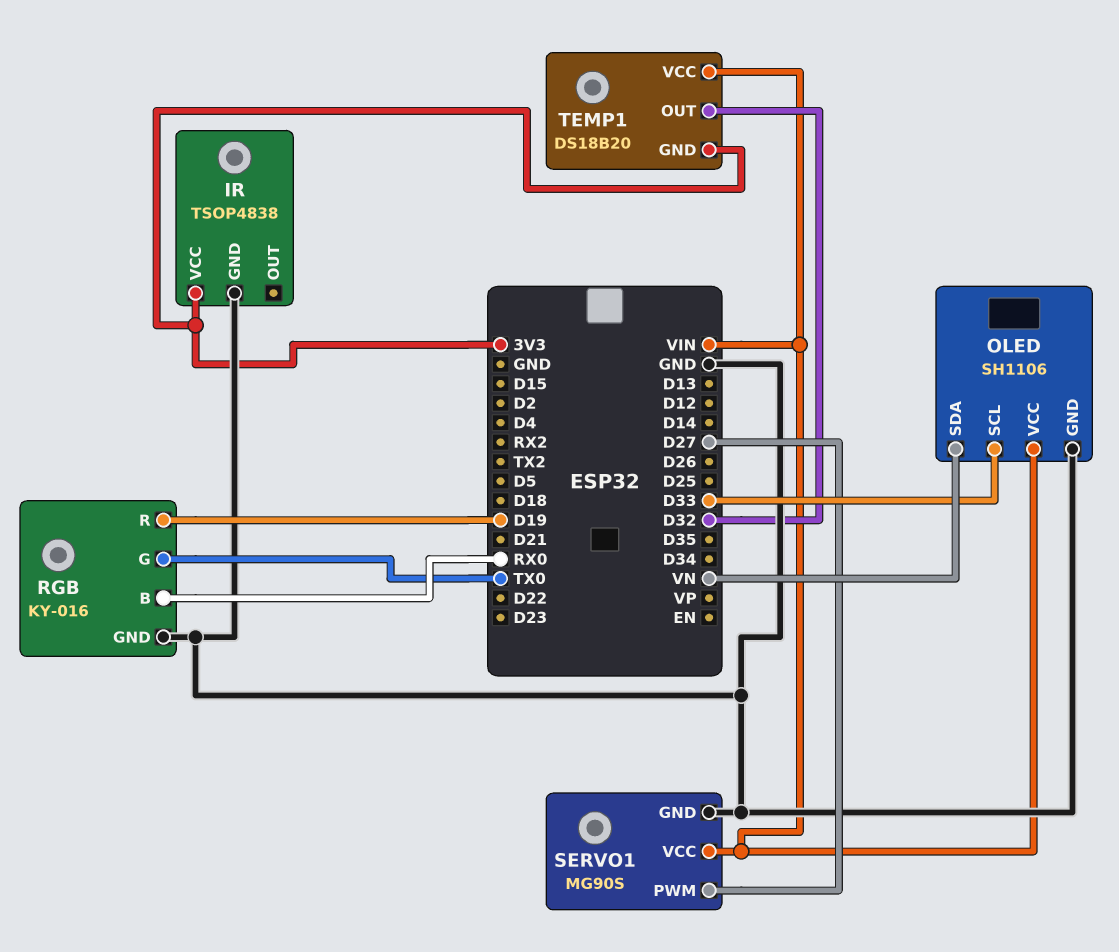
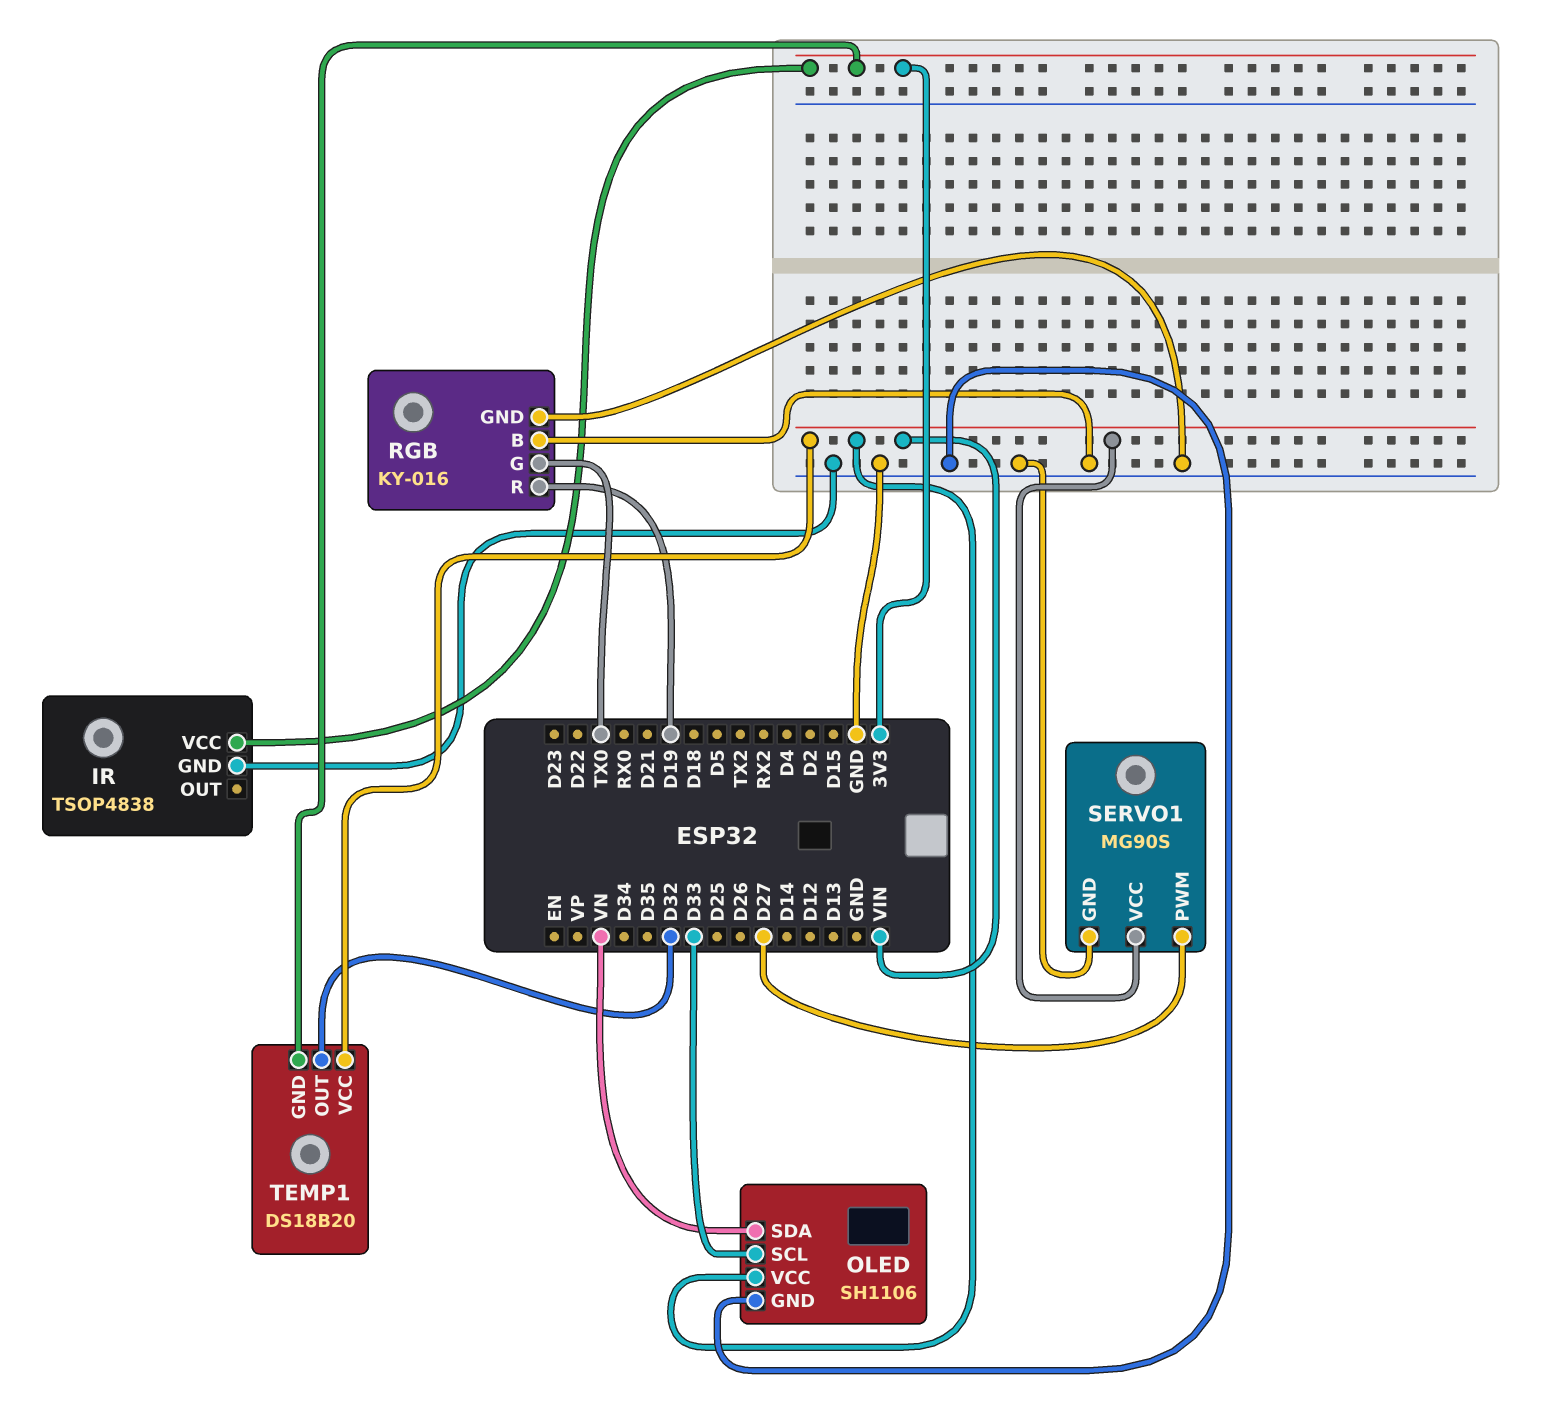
RGB pin B: RX0 -> GND

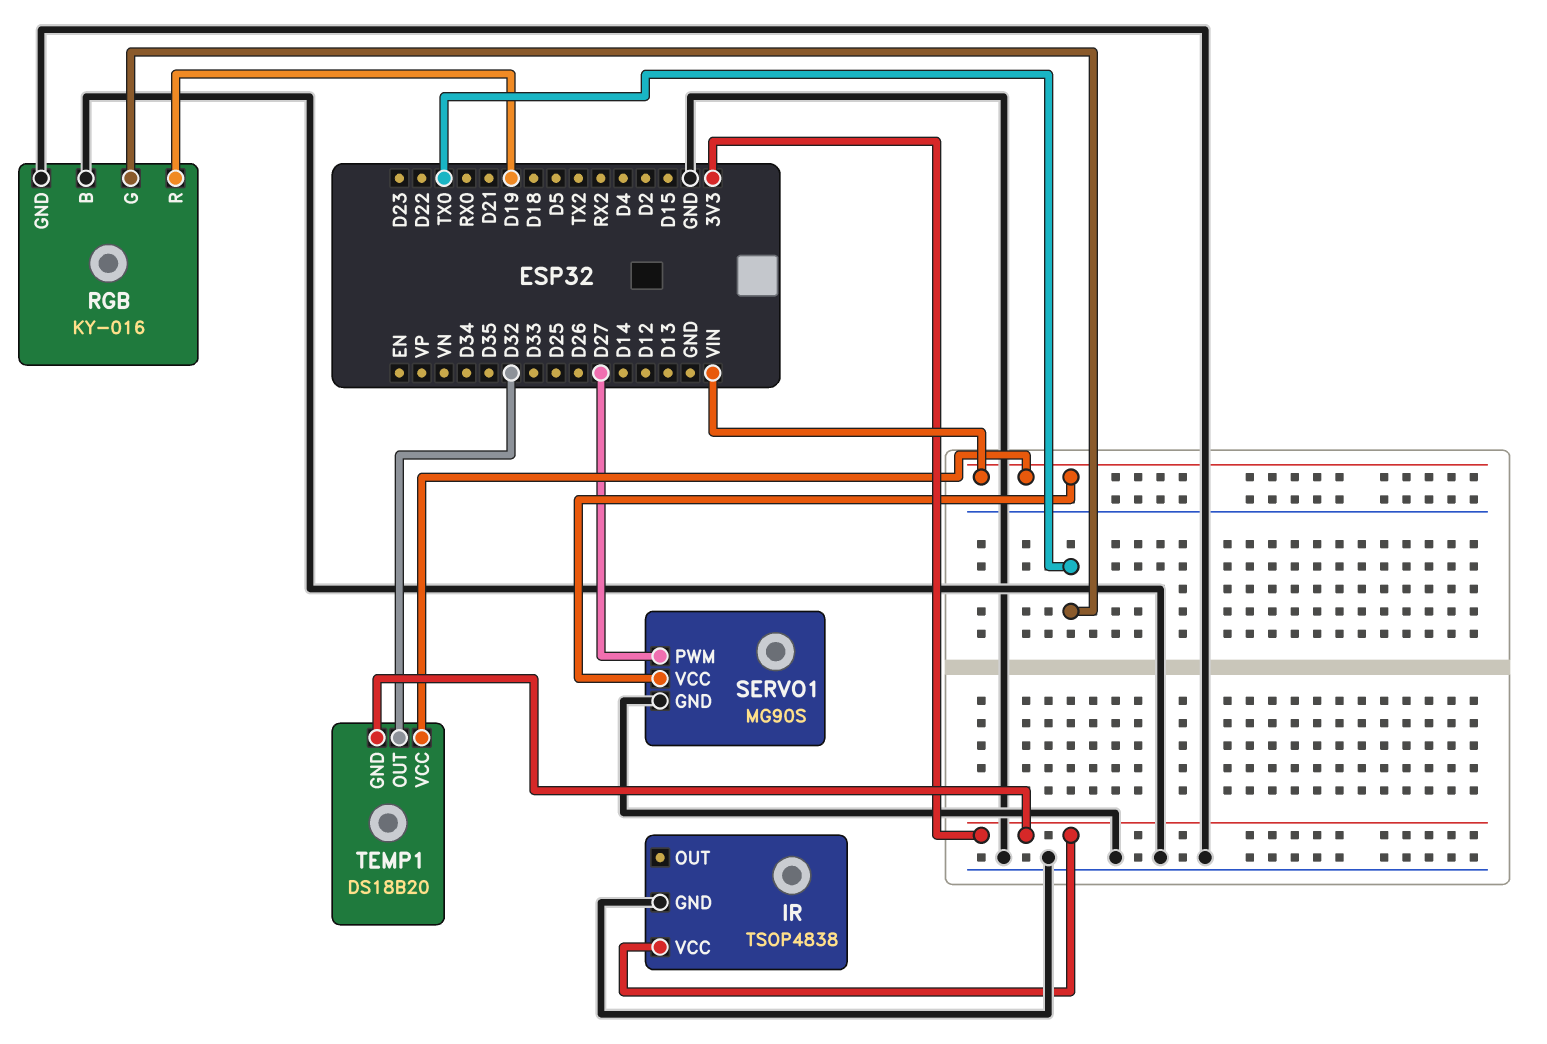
OLED: SH1106 -> none
OLED pin GND: GND -> none
OLED pin SCL: D33 -> none
OLED pin SDA: VN -> none
OLED pin VCC: VIN -> none

